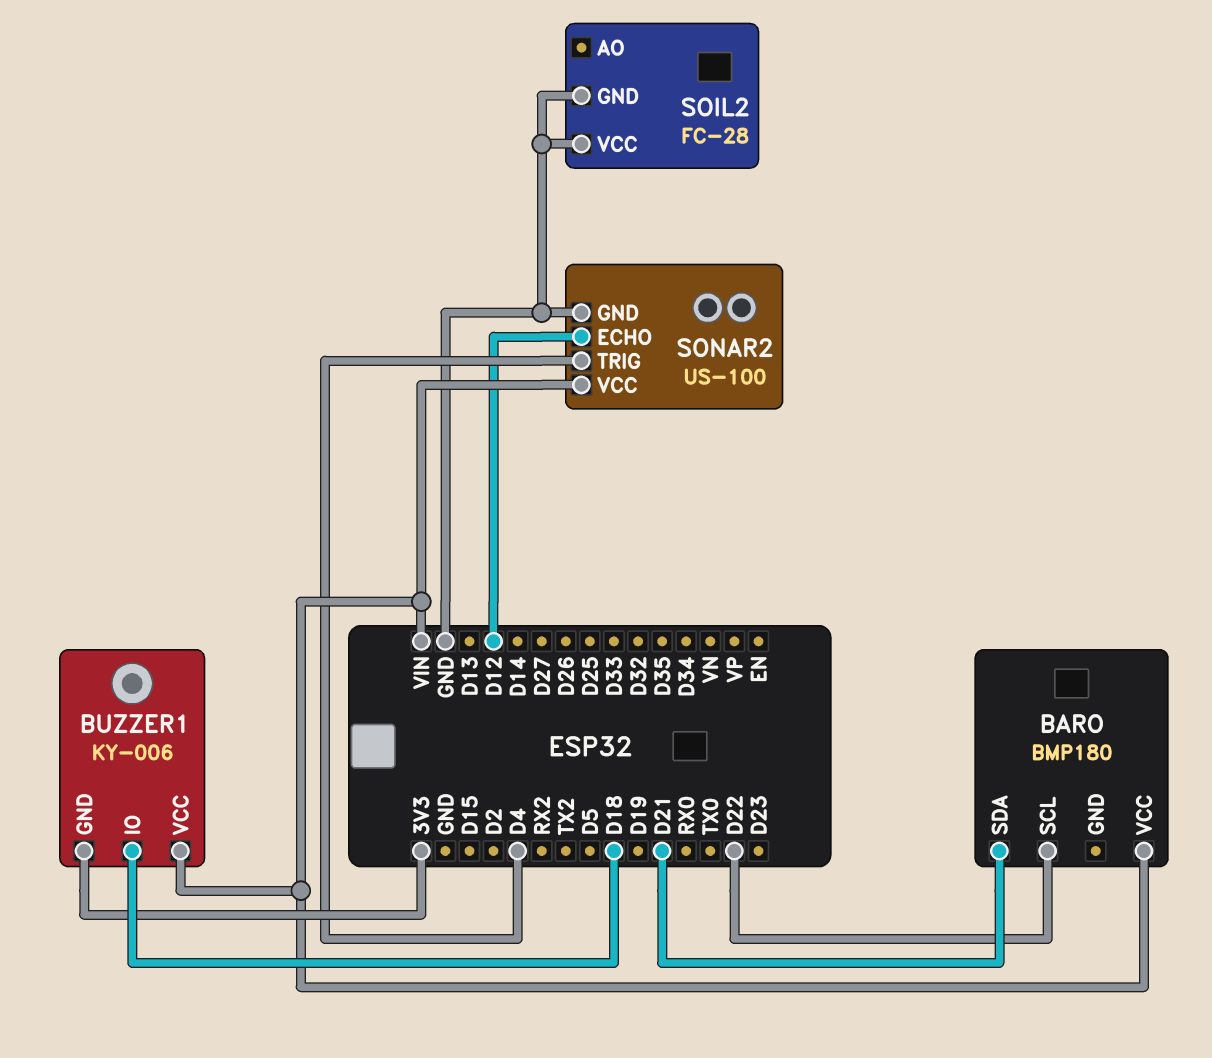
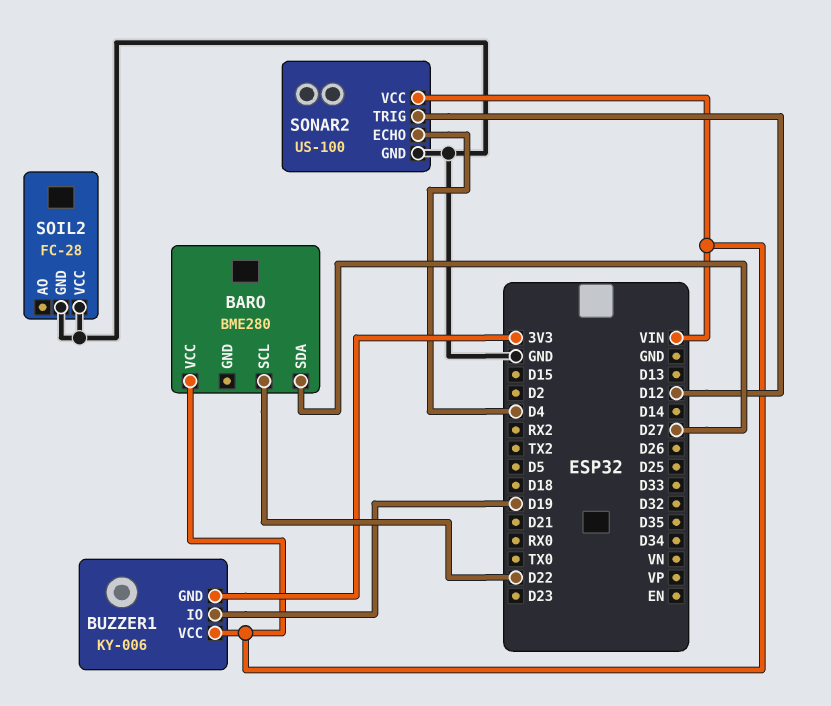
BARO: BMP180 -> BME280
BARO pin SDA: D21 -> D27
BUZZER1 pin IO: D18 -> D19
SONAR2 pin ECHO: D12 -> D4
SONAR2 pin TRIG: D4 -> D12

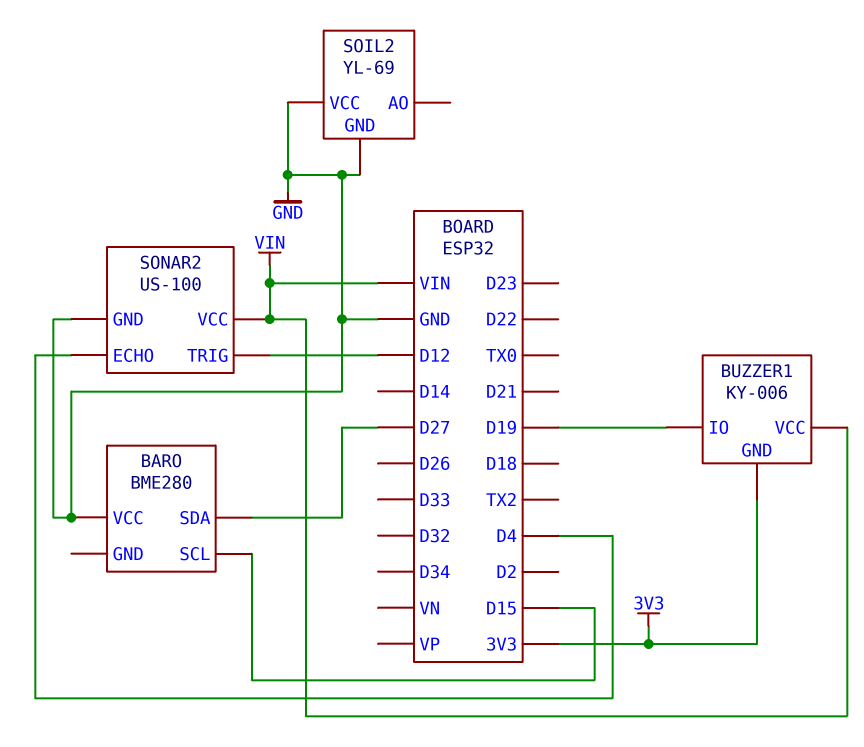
BARO pin SCL: D22 -> D15
BARO pin VCC: VIN -> GND
SOIL2: FC-28 -> YL-69

